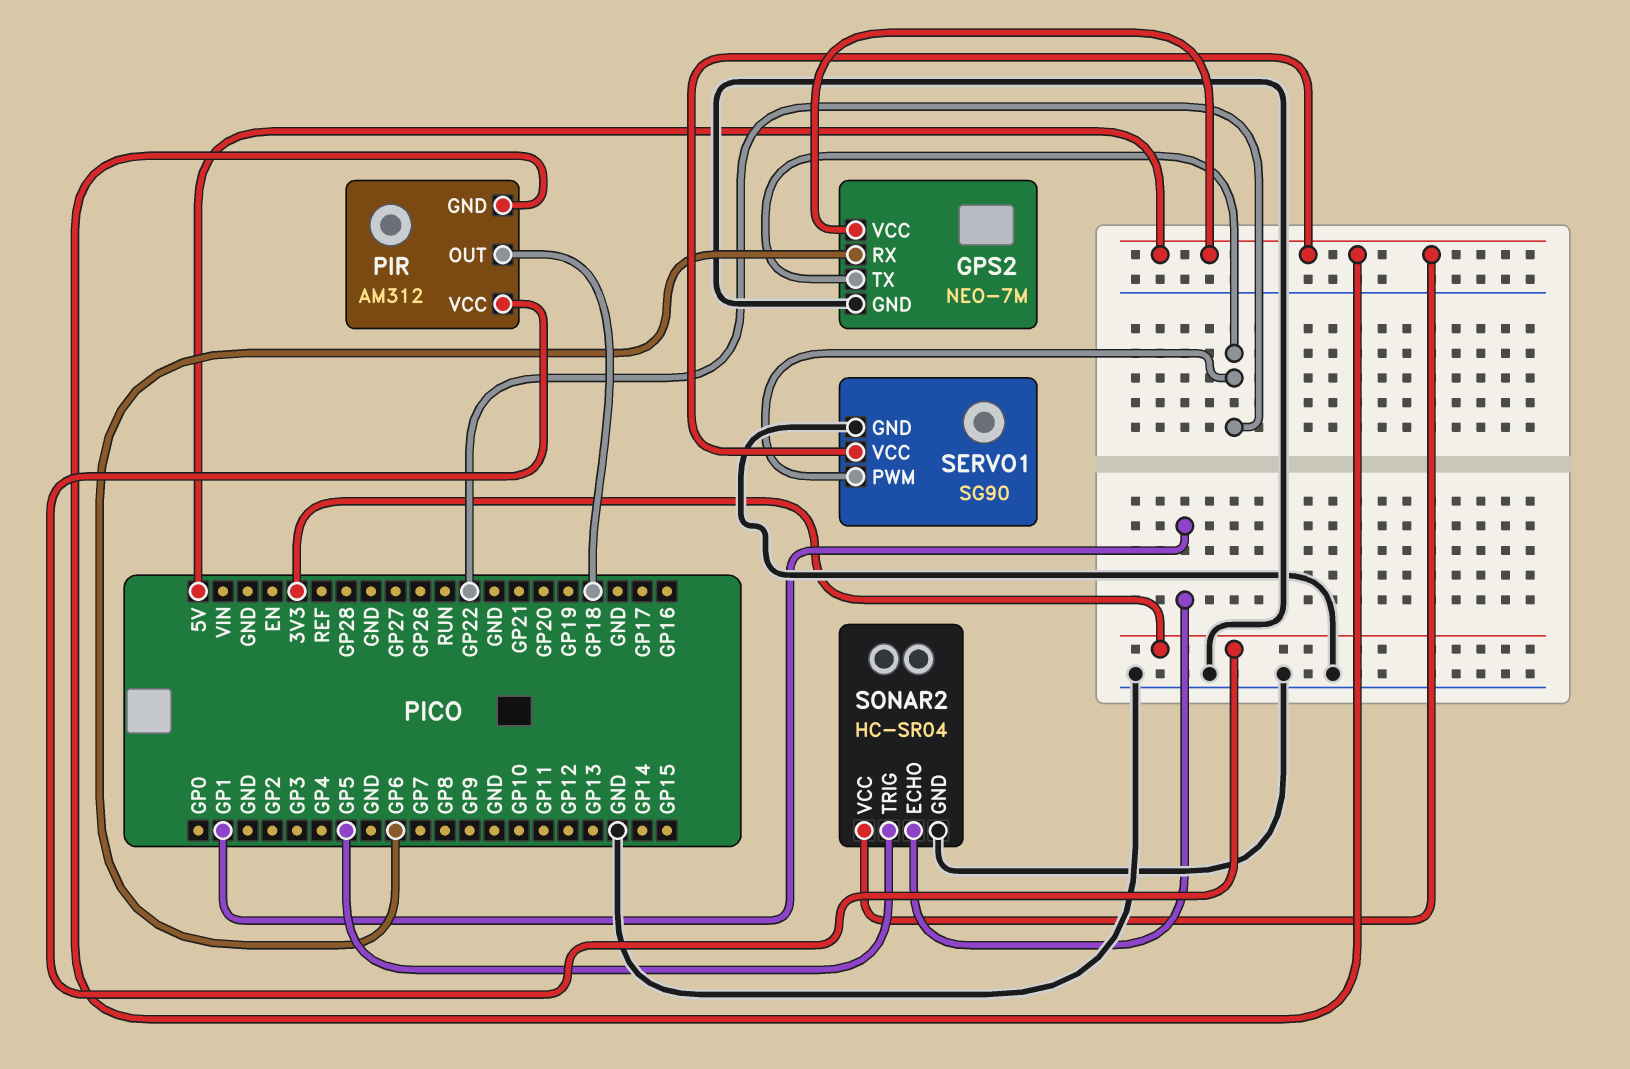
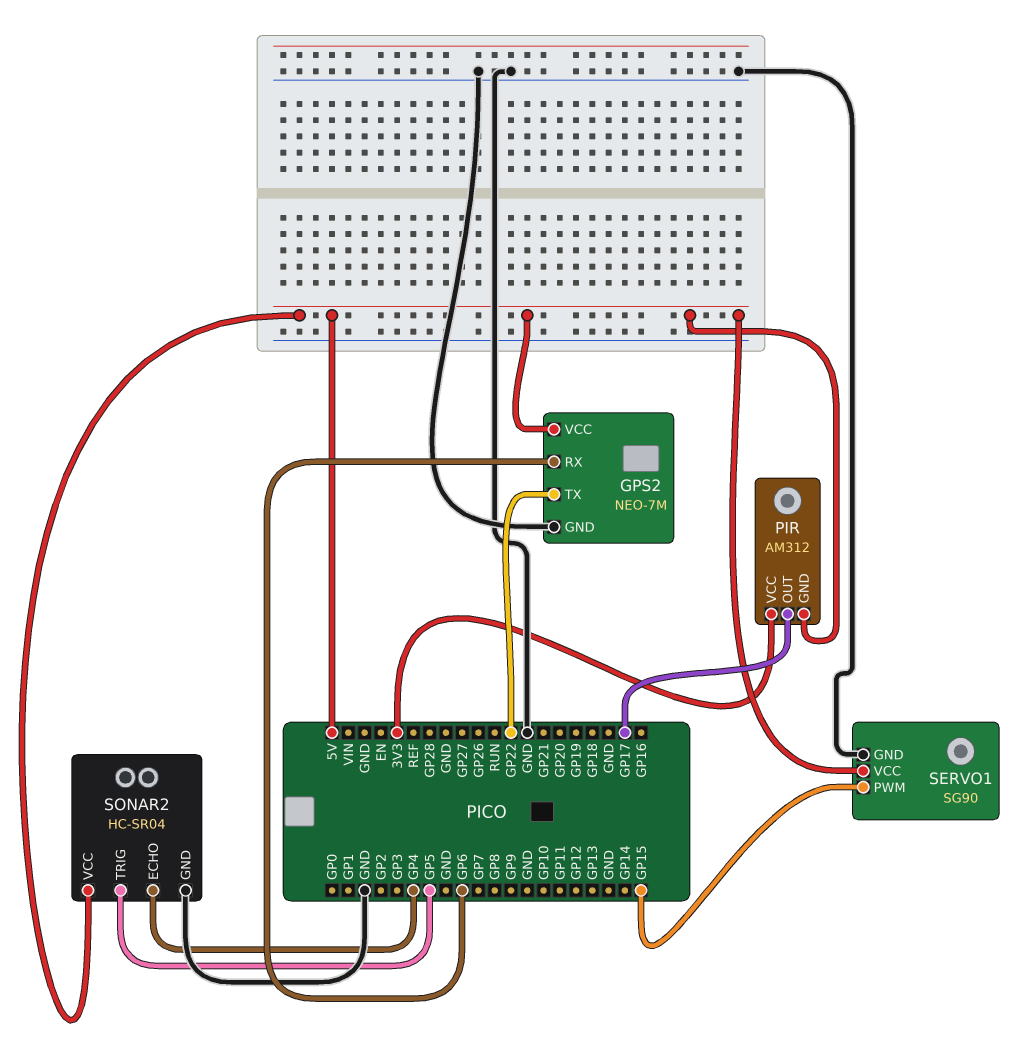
PIR pin OUT: GP18 -> GP17
SERVO1 pin PWM: GP22 -> GP15
SONAR2 pin ECHO: GP1 -> GP4

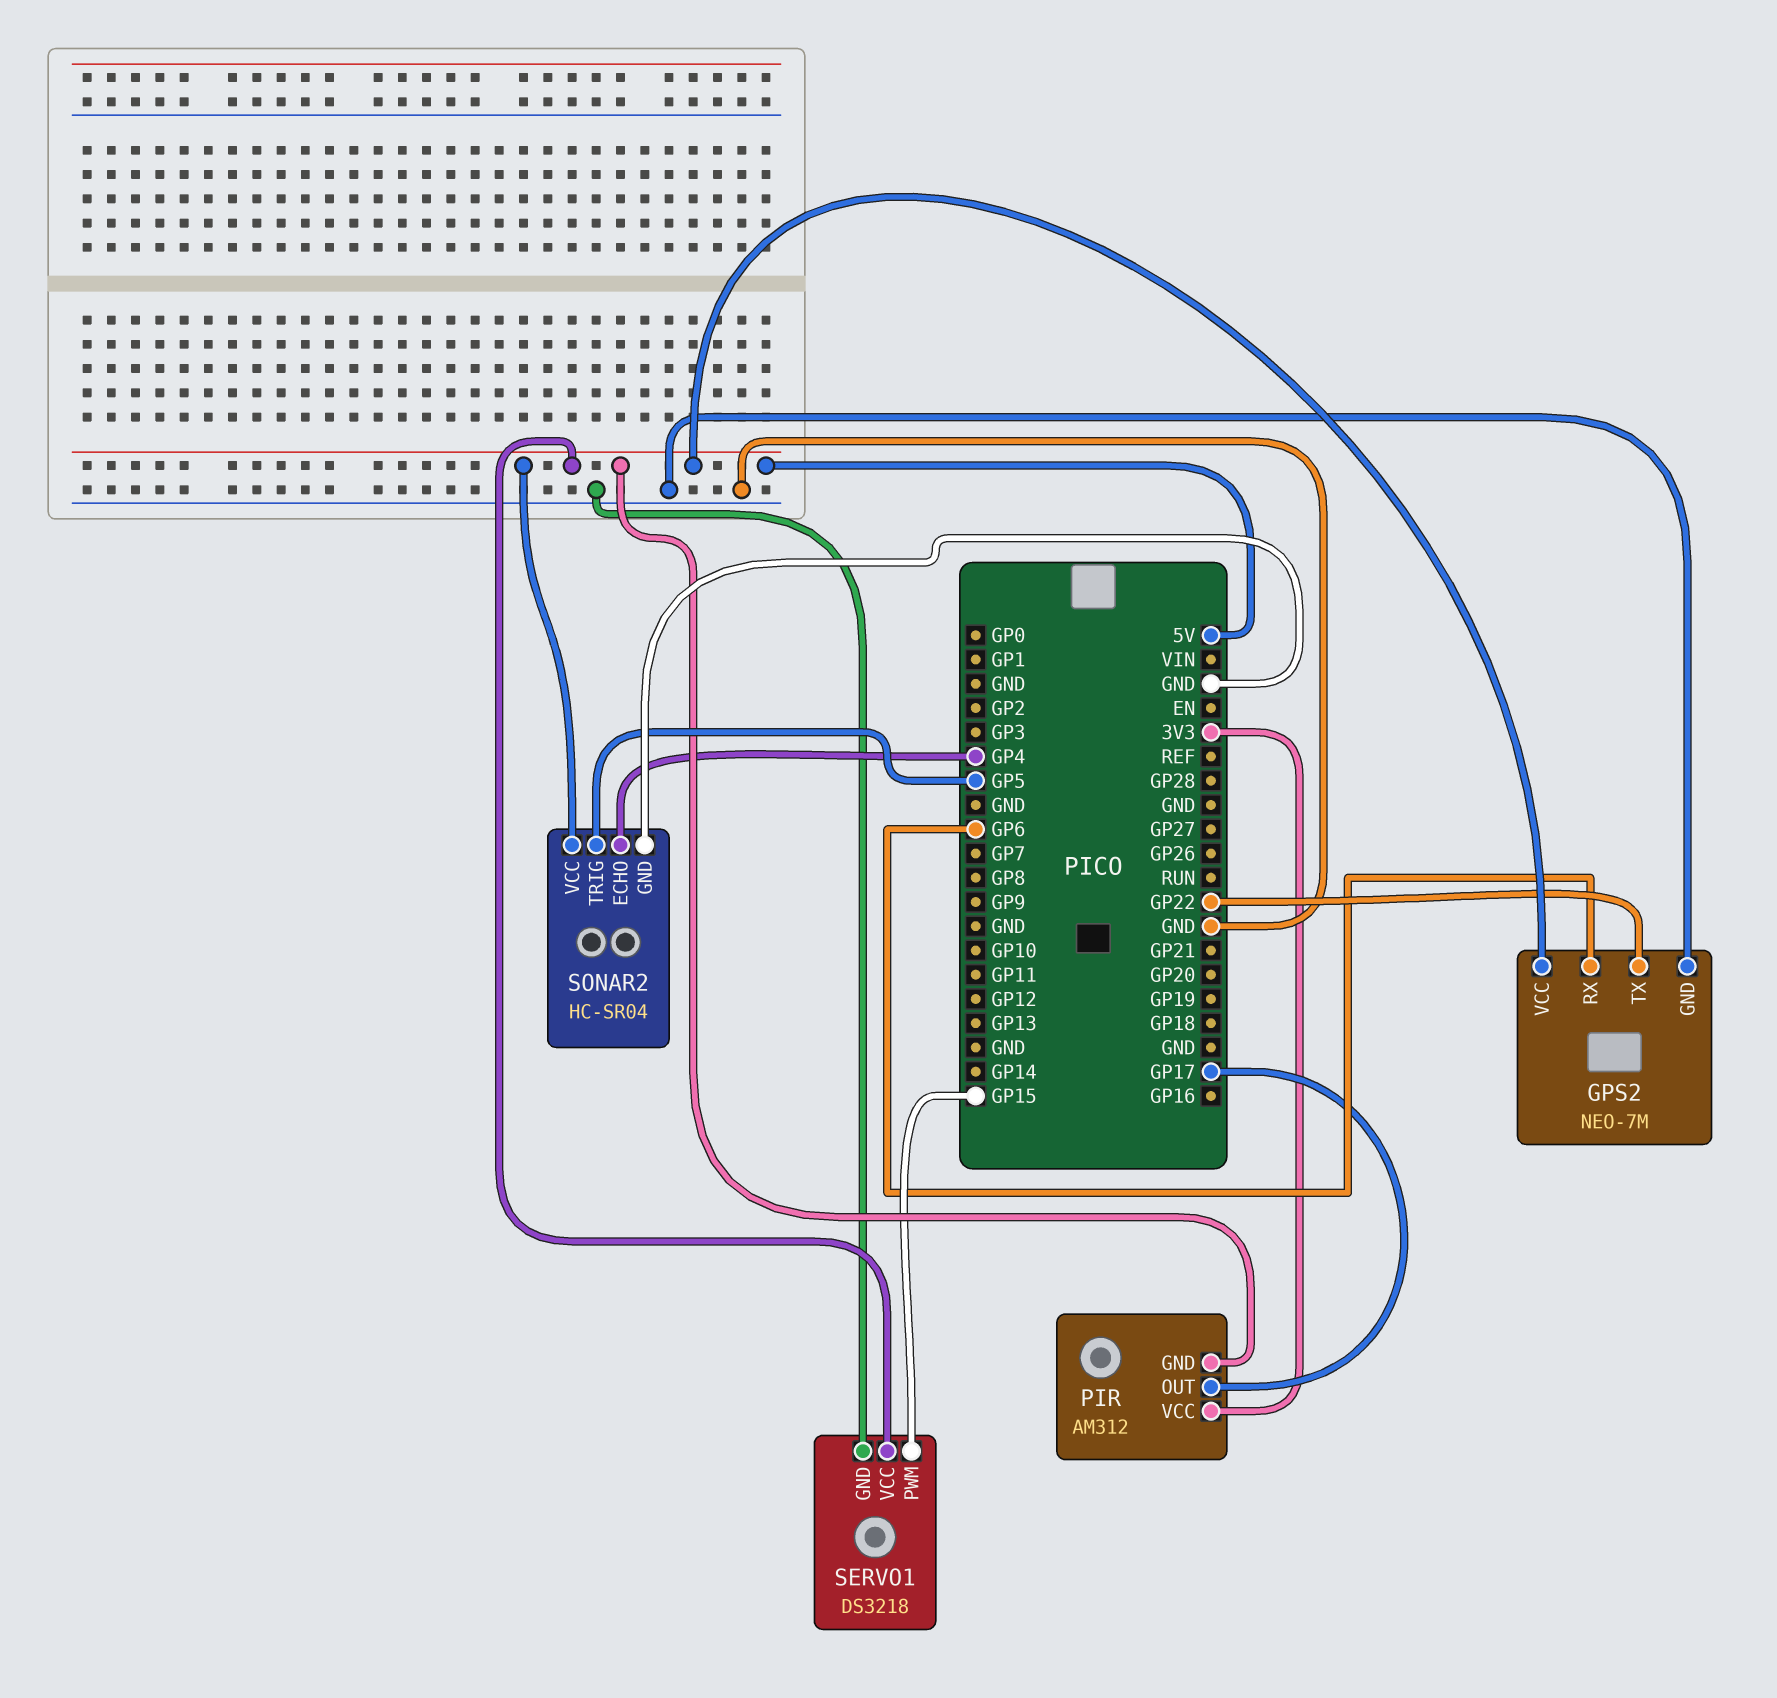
SERVO1: SG90 -> DS3218

